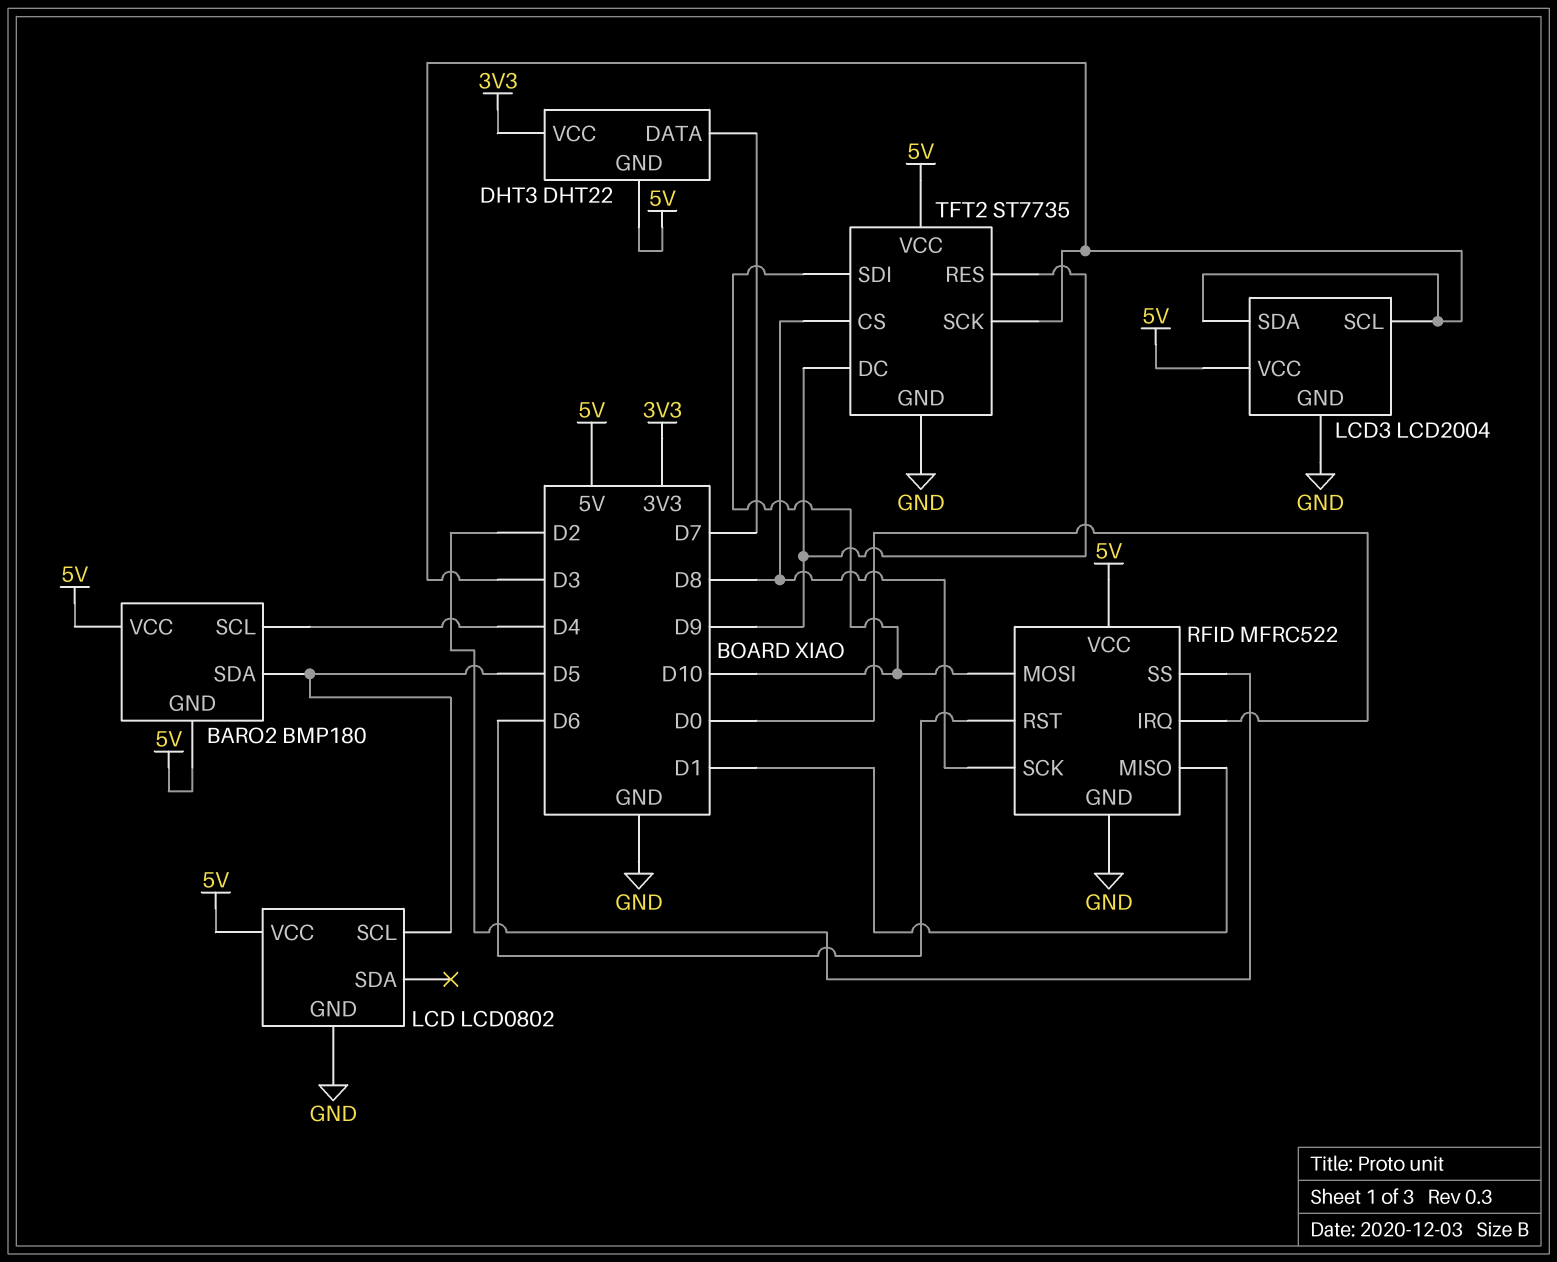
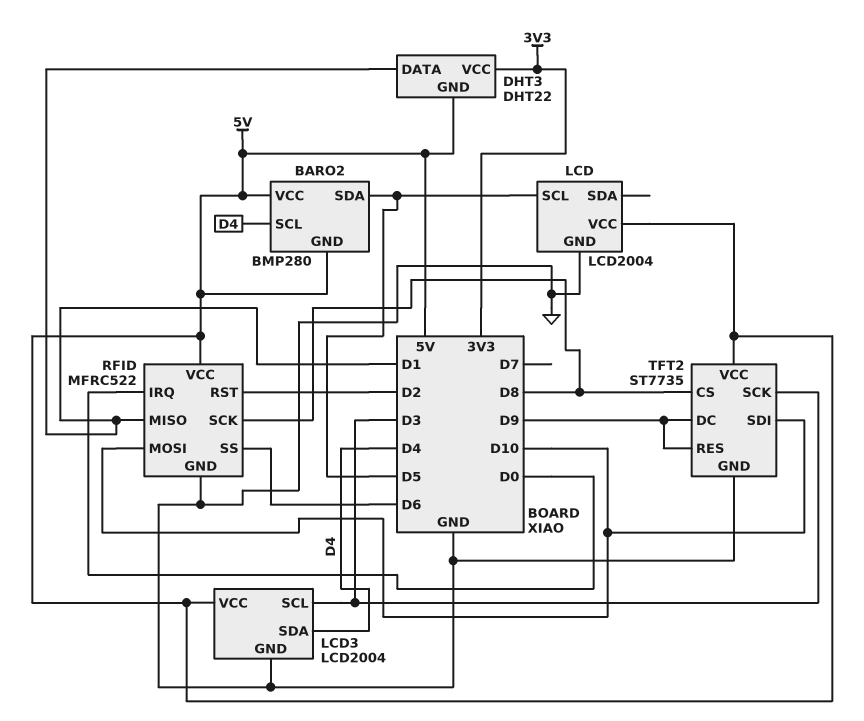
BARO2: BMP180 -> BMP280
DHT3 pin DATA: D7 -> D1
LCD: LCD0802 -> LCD2004
LCD3 pin SDA: D3 -> D4
RFID pin RST: D6 -> D2
RFID pin SS: D2 -> D6

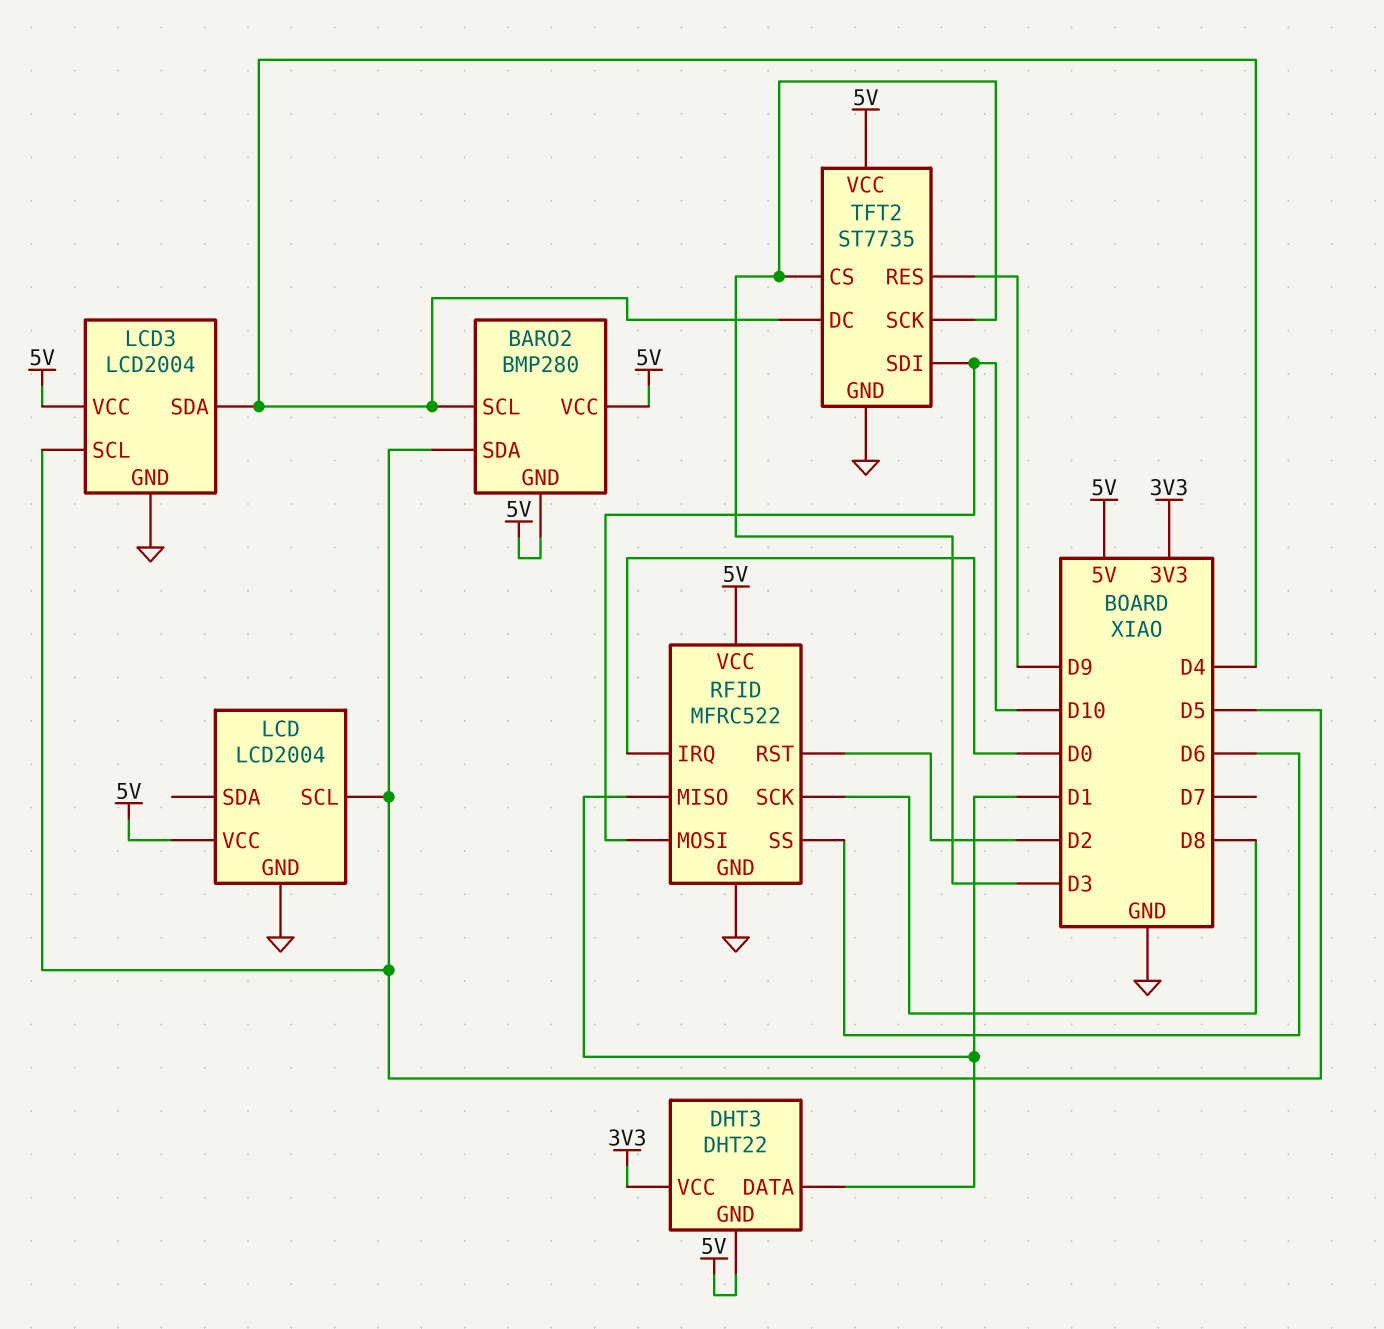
LCD3 pin SCL: D3 -> D5
TFT2 pin CS: D8 -> D3
TFT2 pin DC: D9 -> D4

